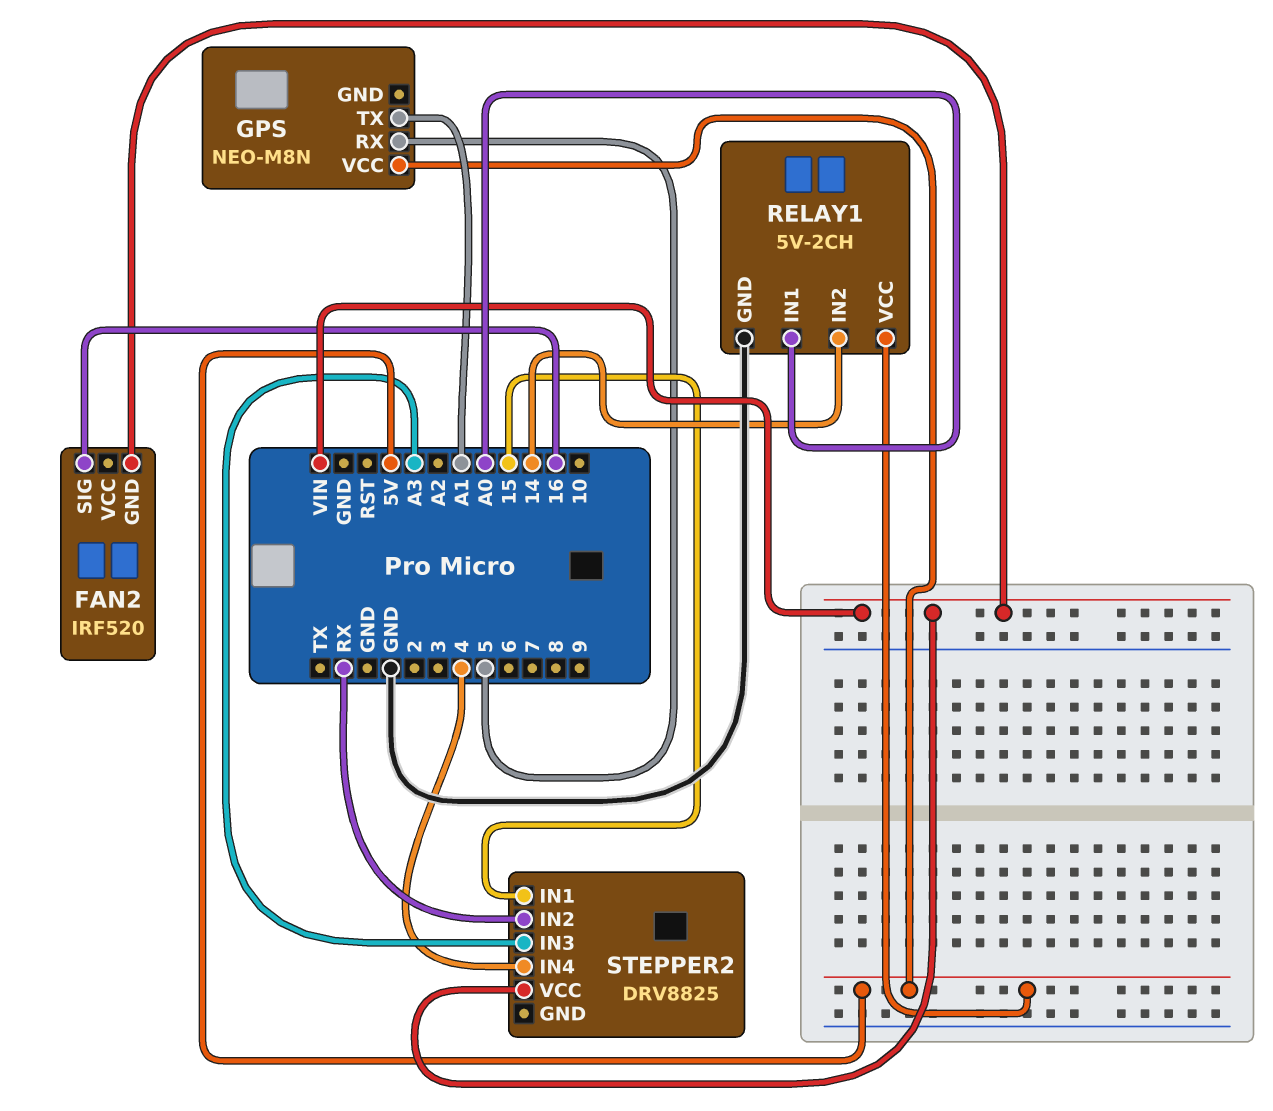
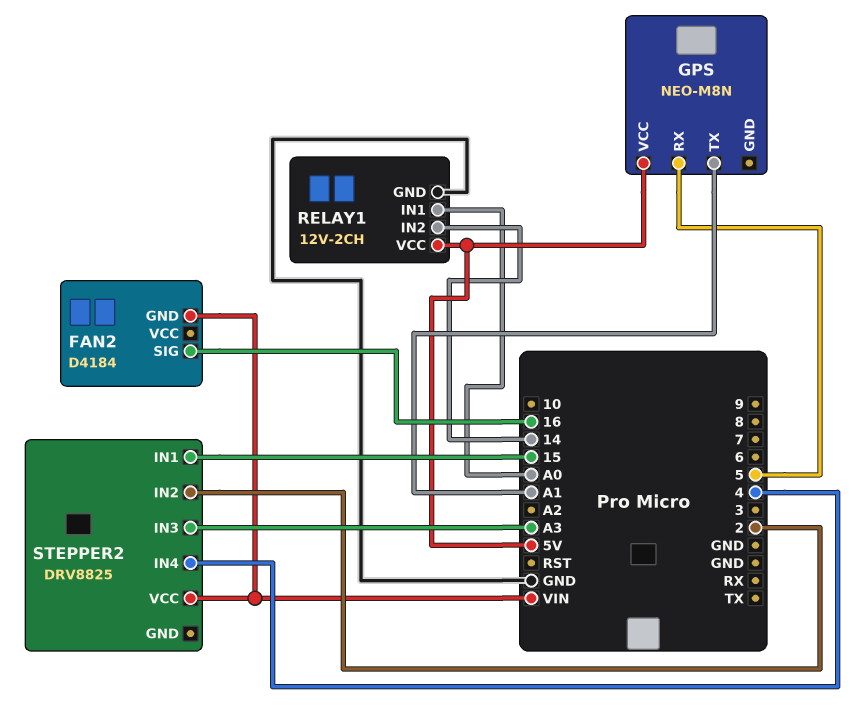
FAN2: IRF520 -> D4184
RELAY1: 5V-2CH -> 12V-2CH
STEPPER2 pin IN2: RX -> 2

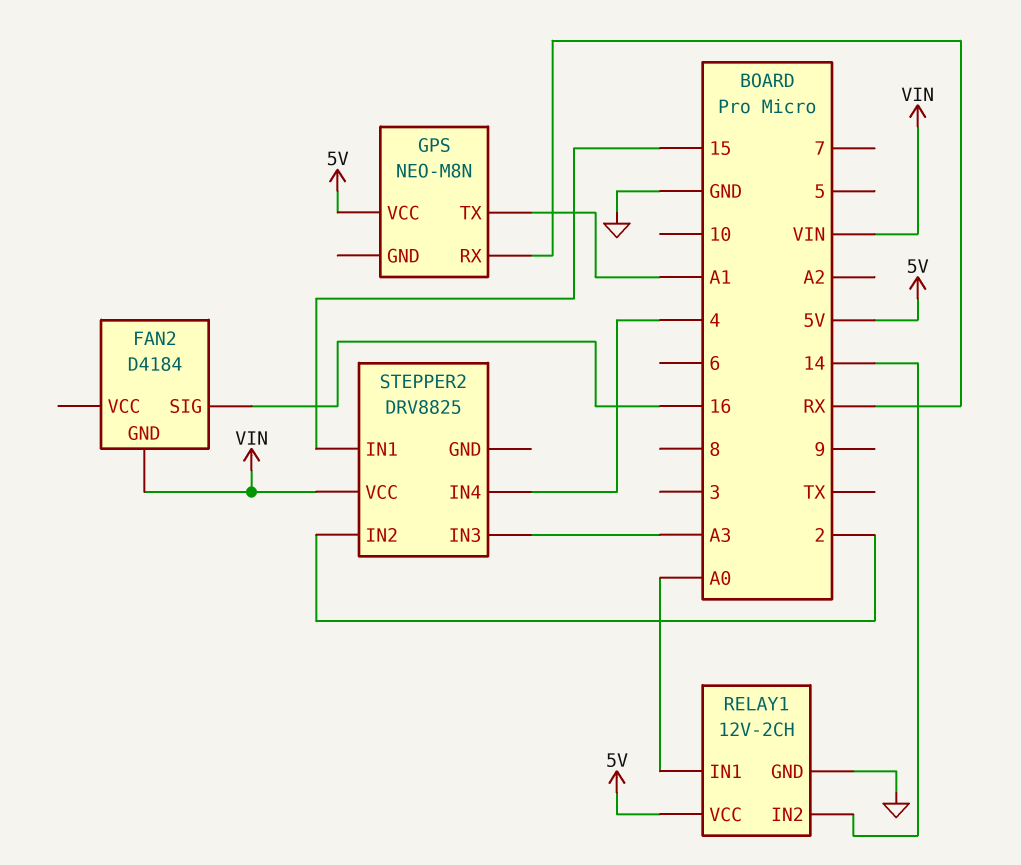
GPS pin RX: 5 -> RX

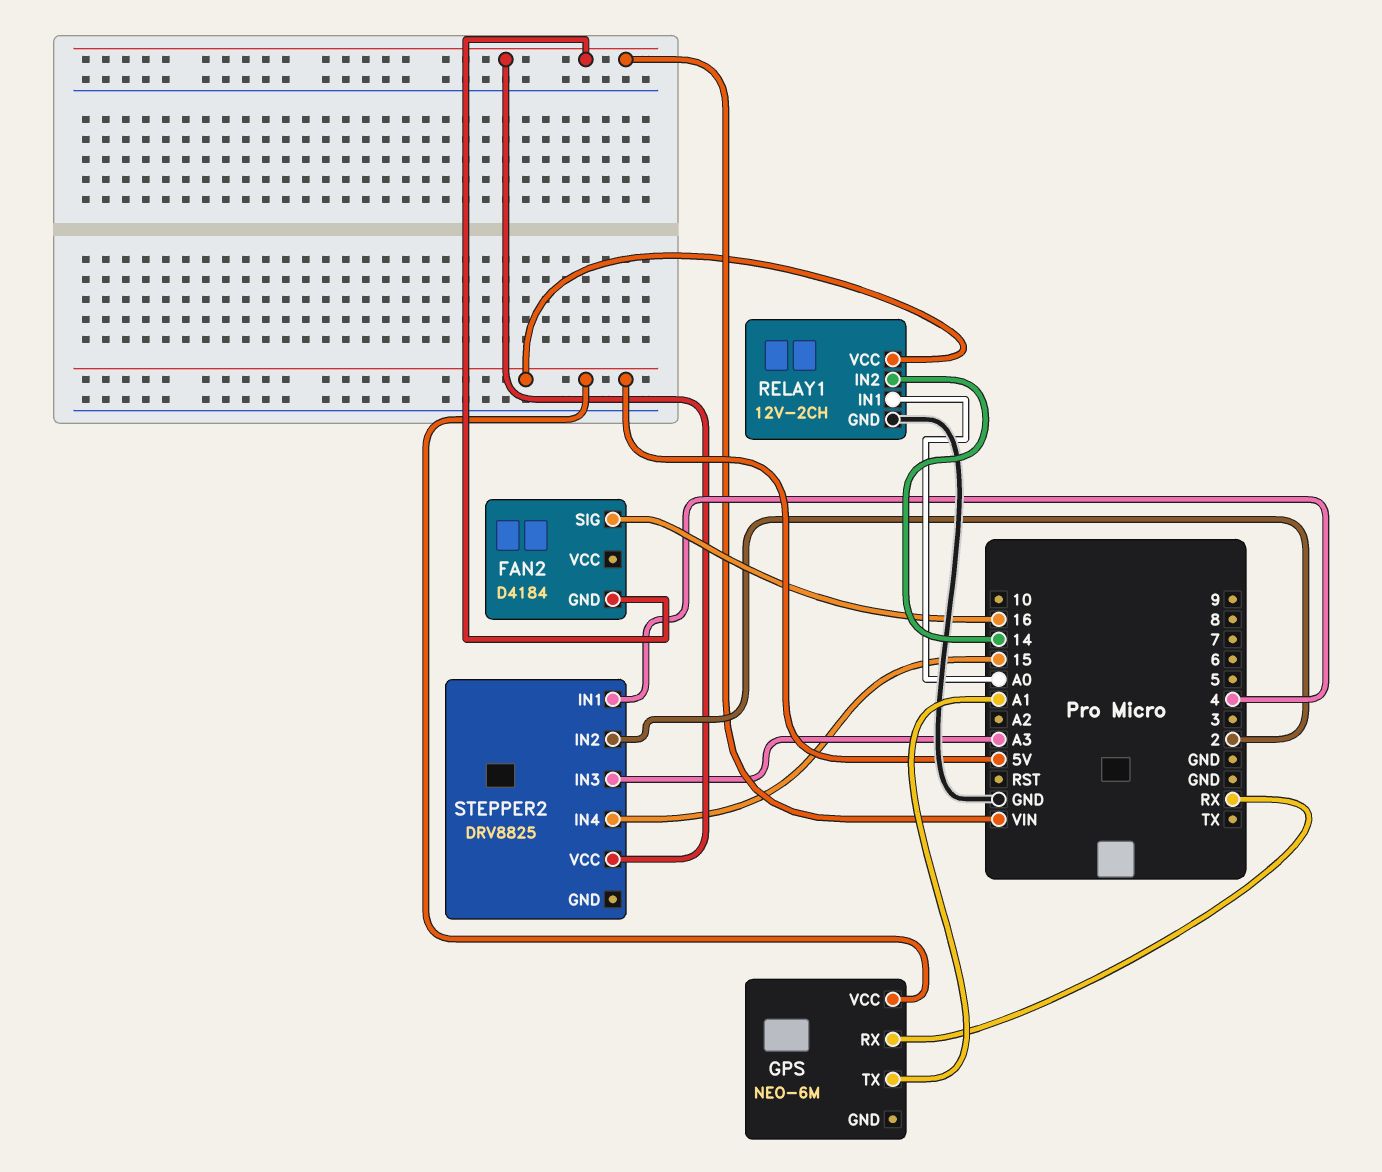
GPS: NEO-M8N -> NEO-6M
STEPPER2 pin IN1: 15 -> 4
STEPPER2 pin IN4: 4 -> 15

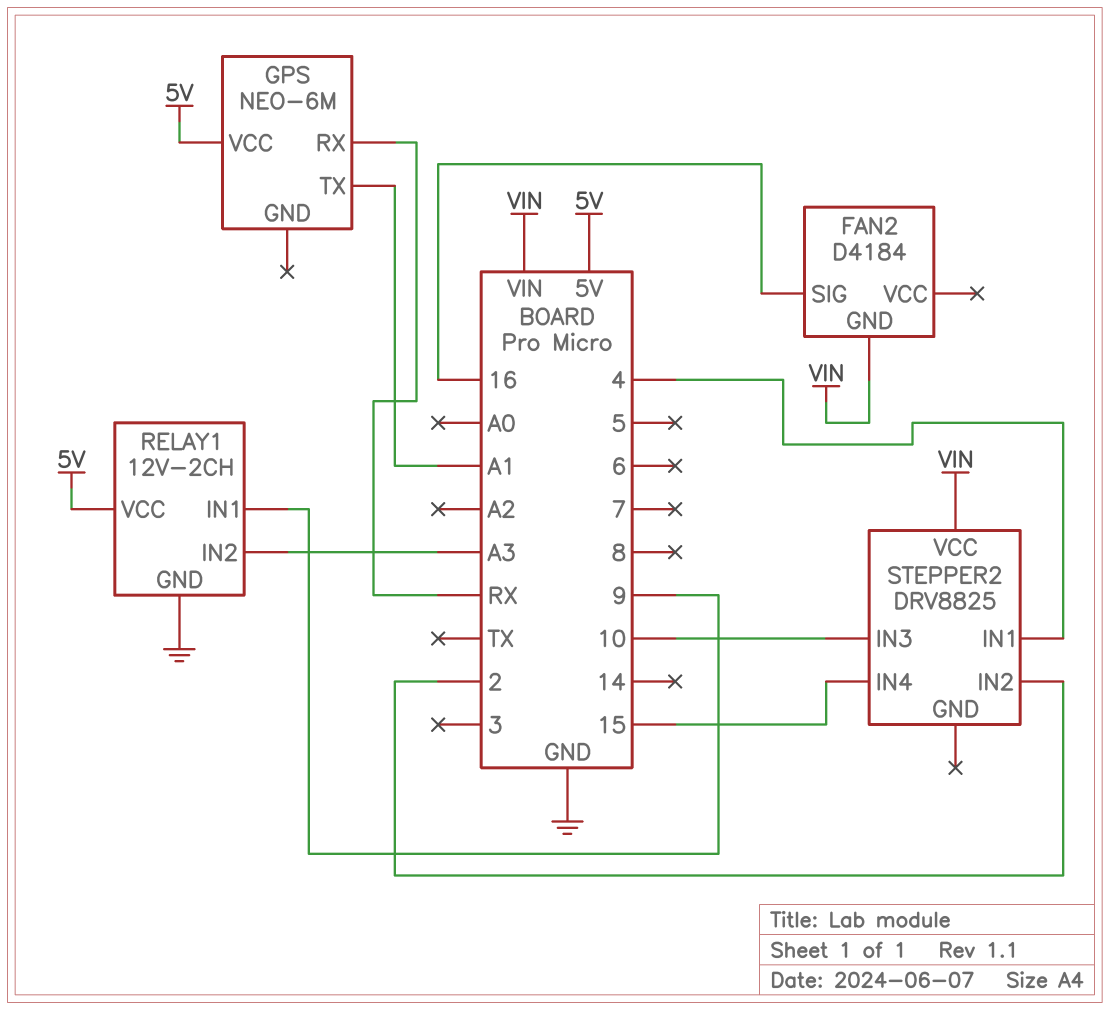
RELAY1 pin IN1: A0 -> 9
RELAY1 pin IN2: 14 -> A3
STEPPER2 pin IN3: A3 -> 10

